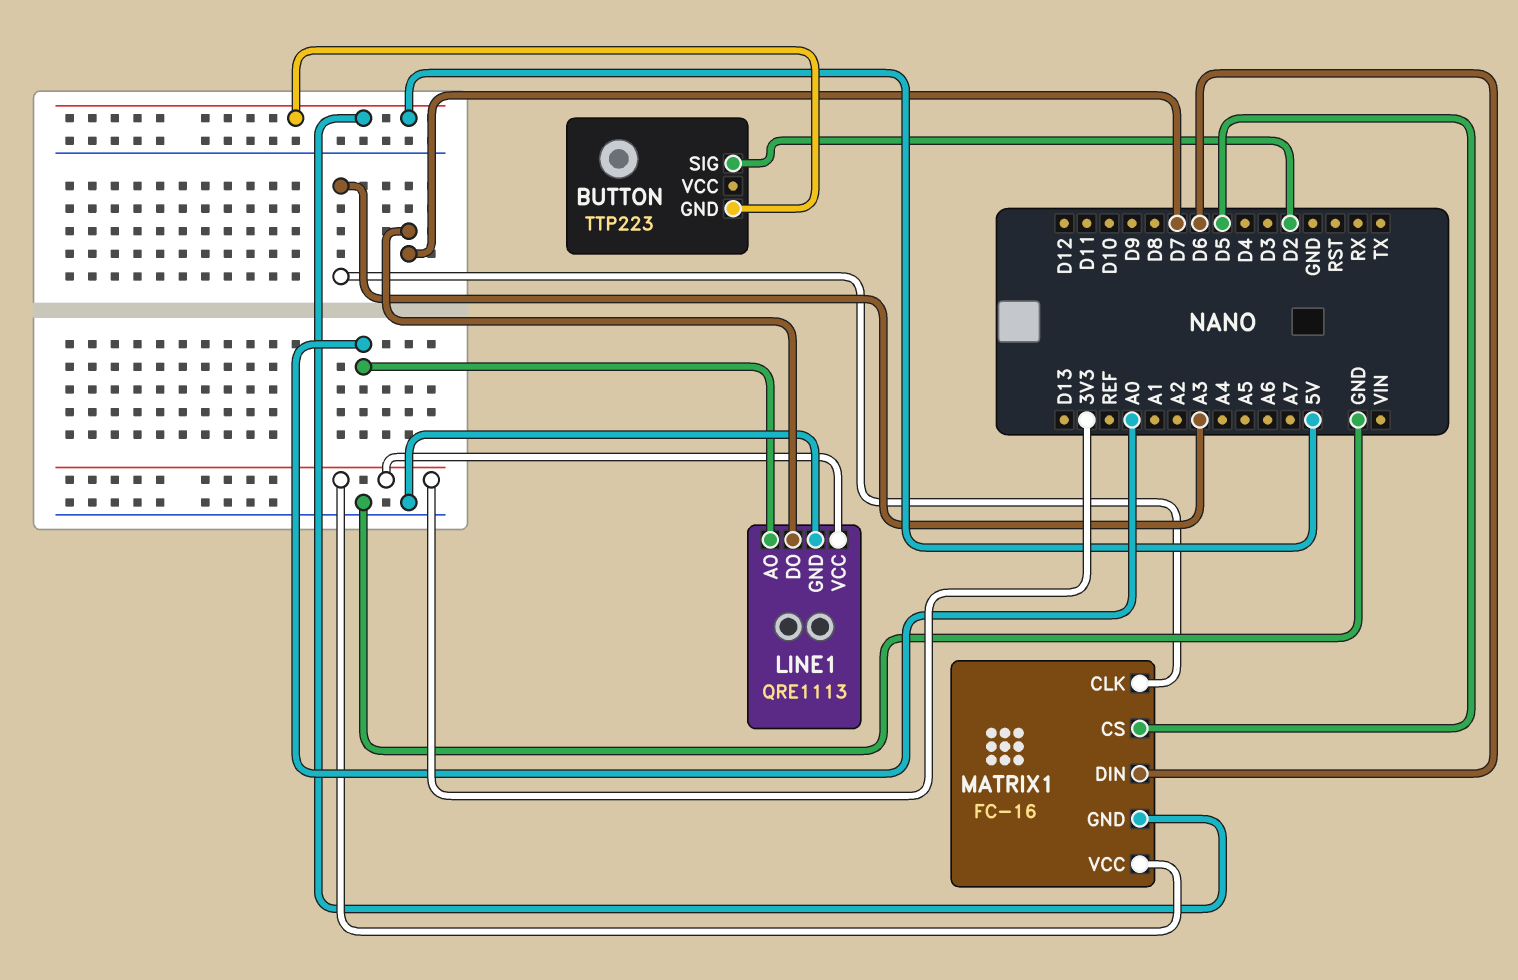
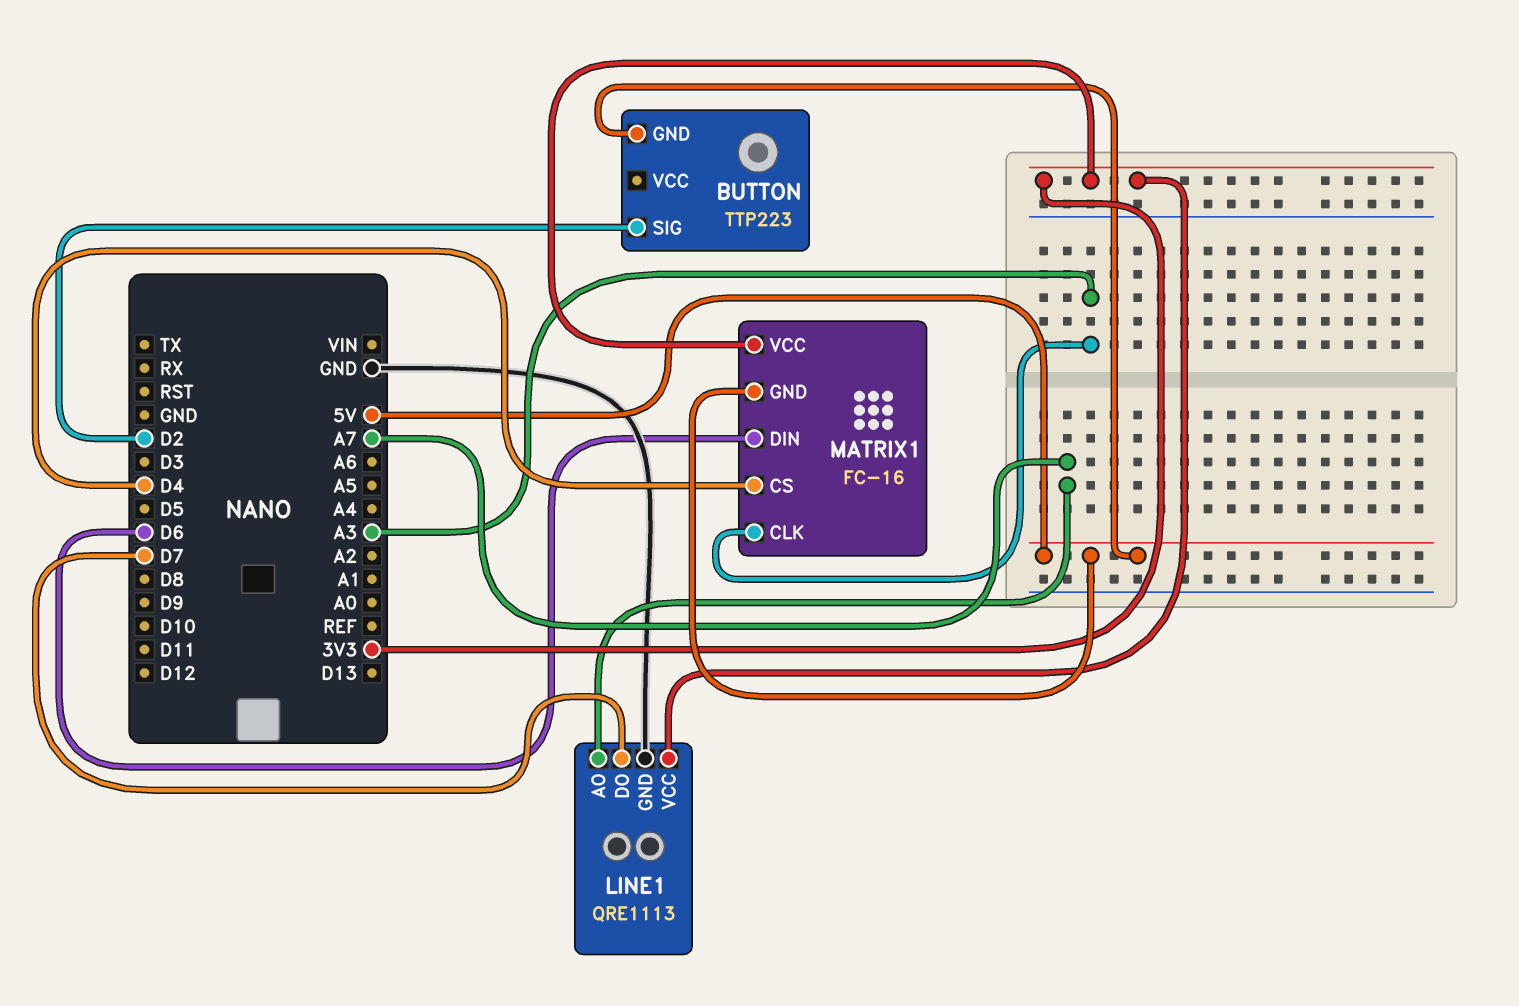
LINE1 pin AO: A0 -> A7
MATRIX1 pin CS: D5 -> D4

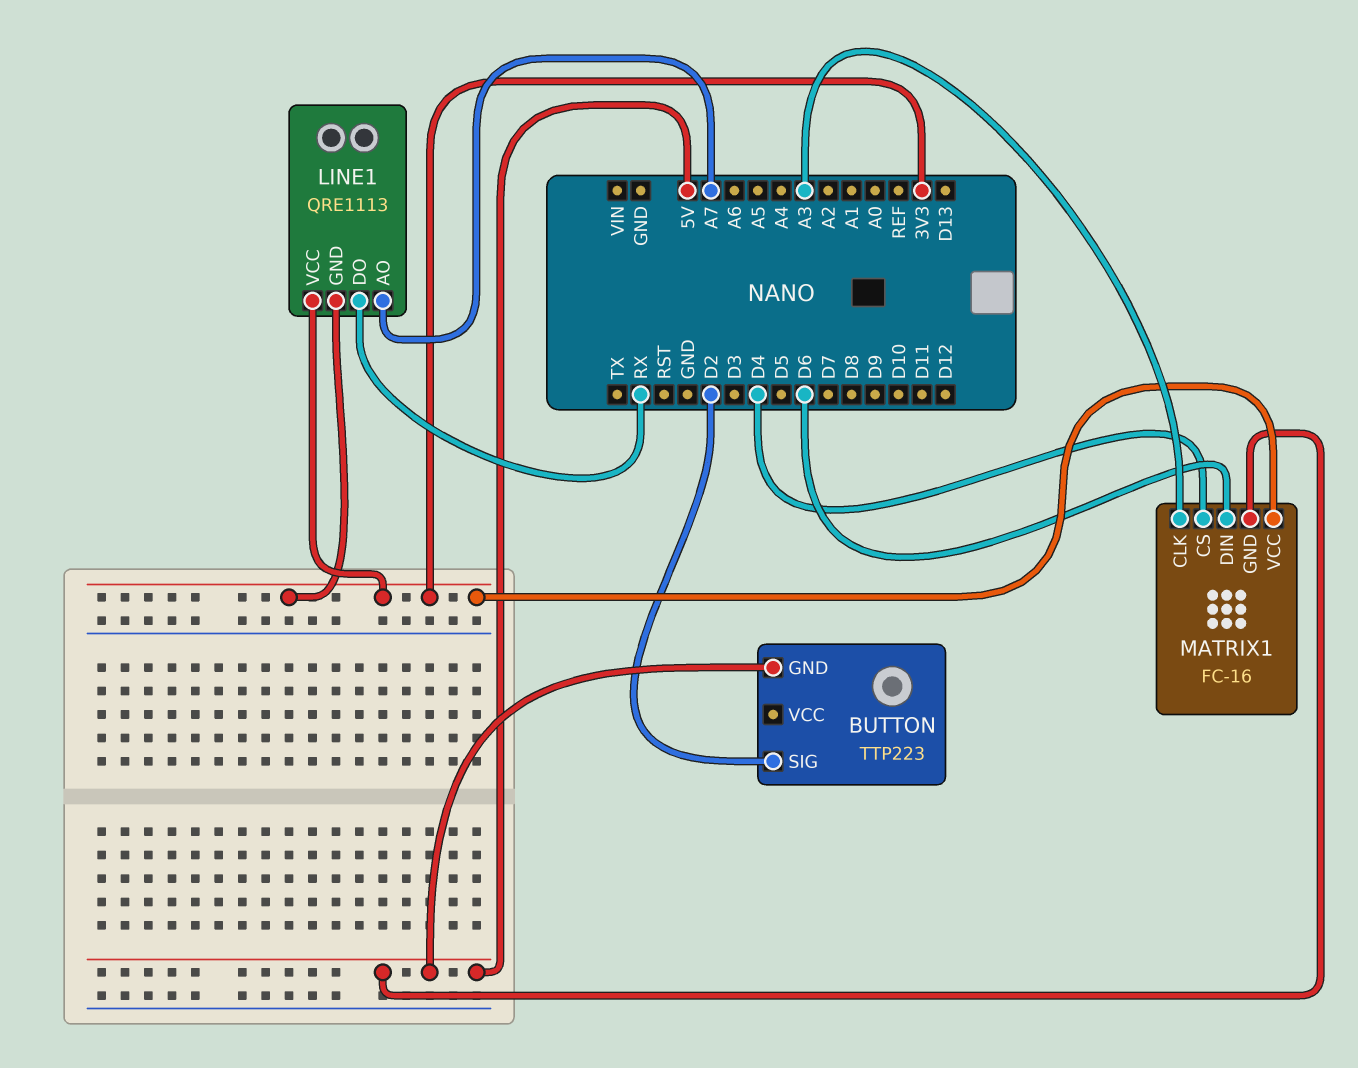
LINE1 pin DO: D7 -> RX
LINE1 pin GND: GND -> 3V3

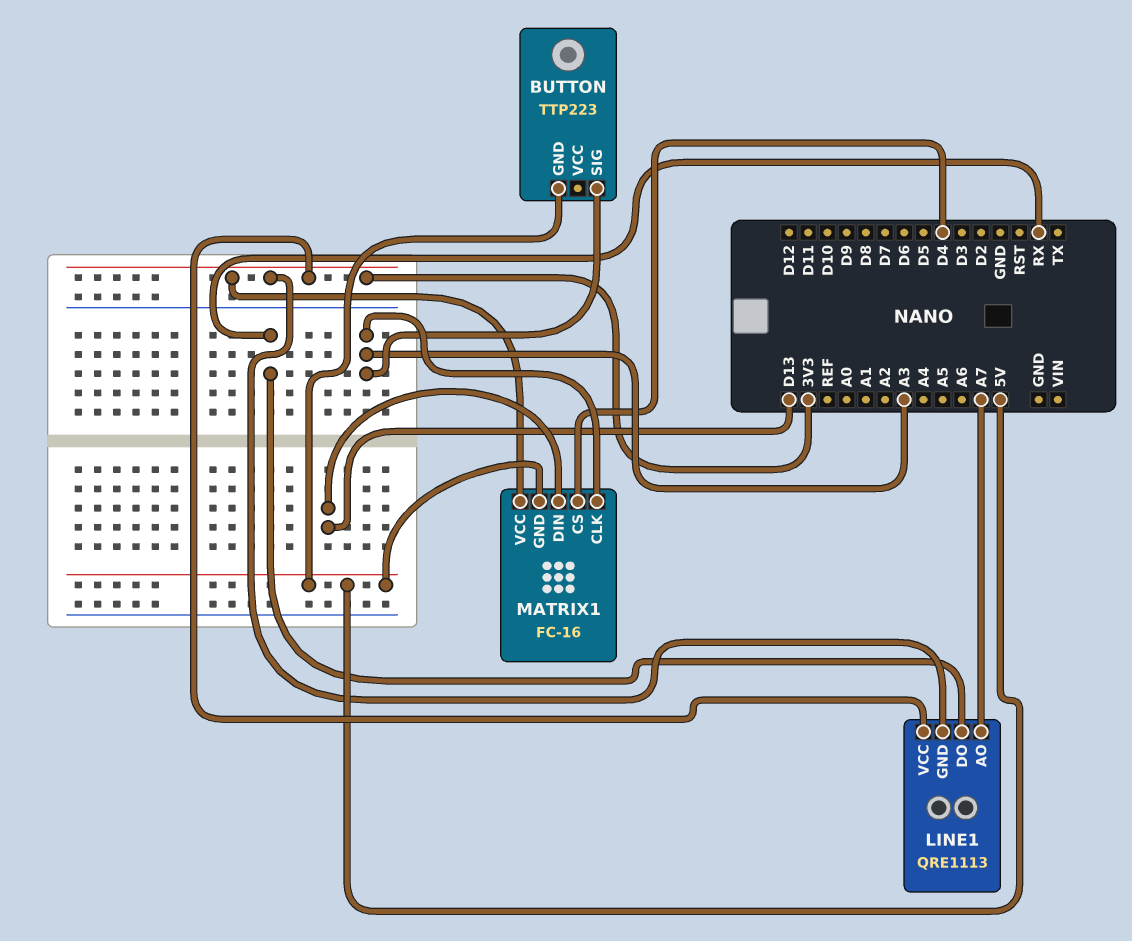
BUTTON pin SIG: D2 -> A3
MATRIX1 pin DIN: D6 -> D13

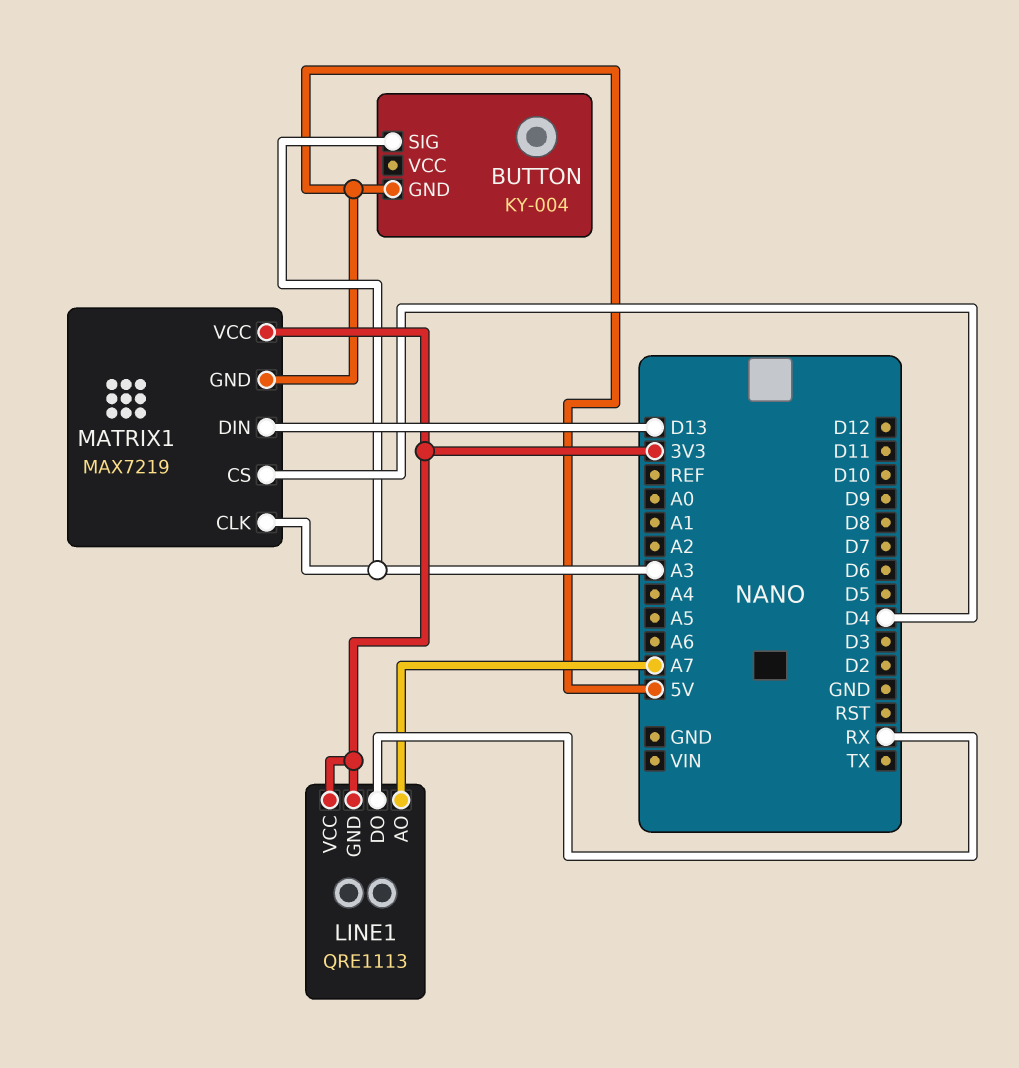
BUTTON: TTP223 -> KY-004
MATRIX1: FC-16 -> MAX7219

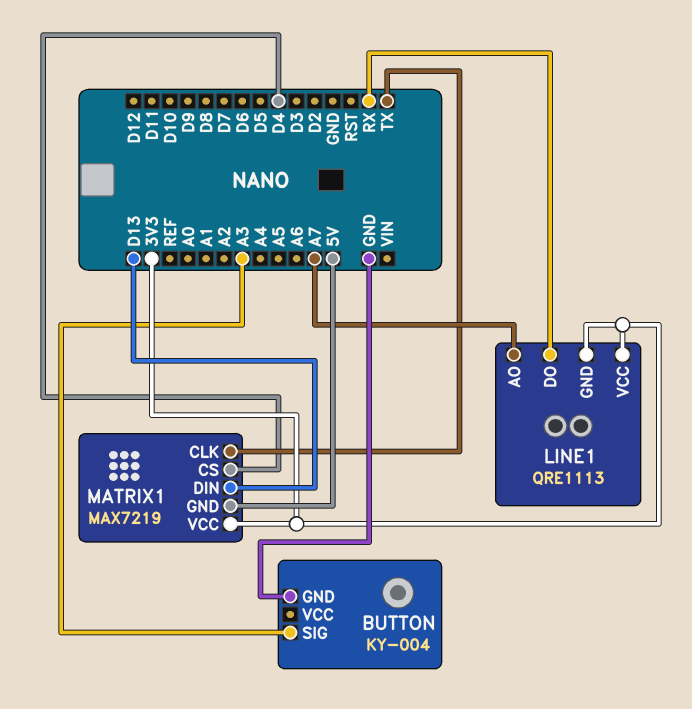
BUTTON pin GND: 5V -> GND
MATRIX1 pin CLK: A3 -> TX

